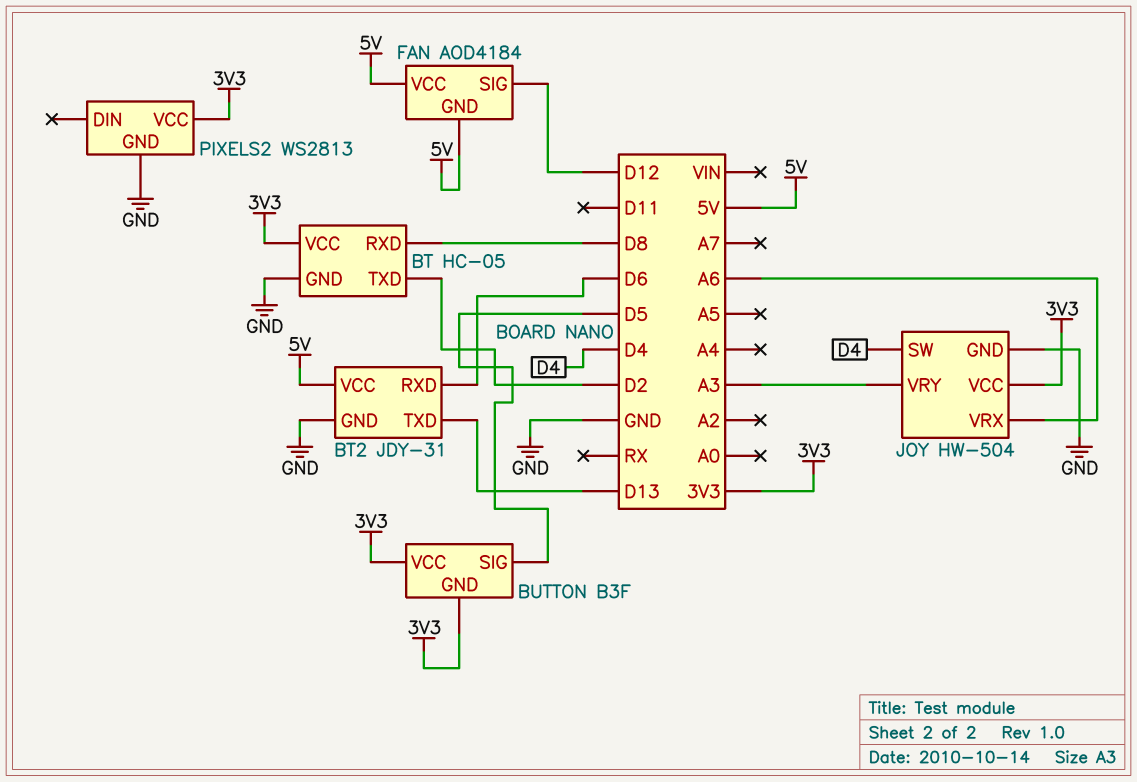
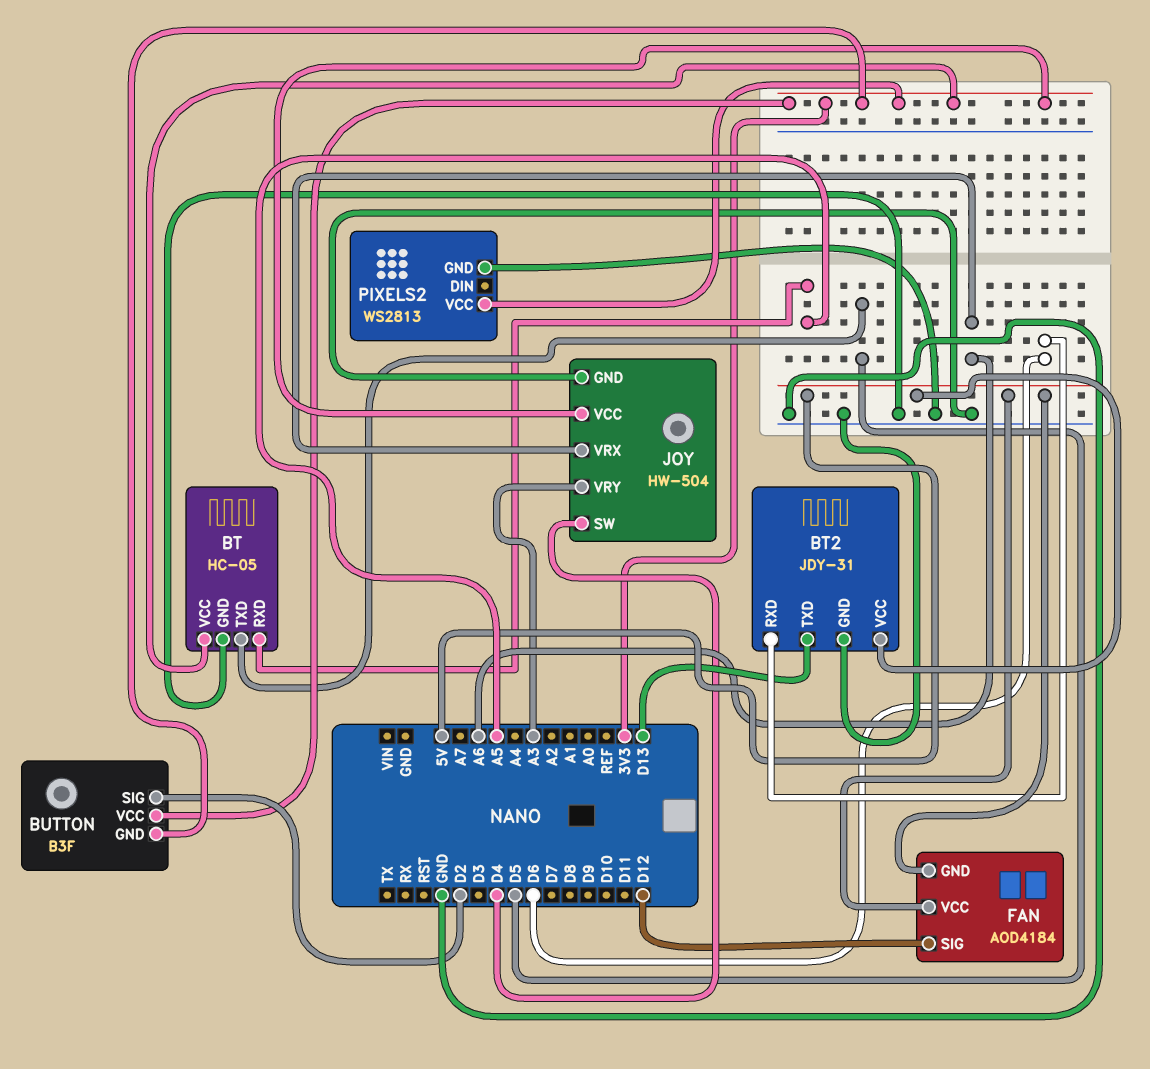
BT pin RXD: D8 -> A5
BT pin TXD: D2 -> D5
BUTTON pin SIG: D5 -> D2

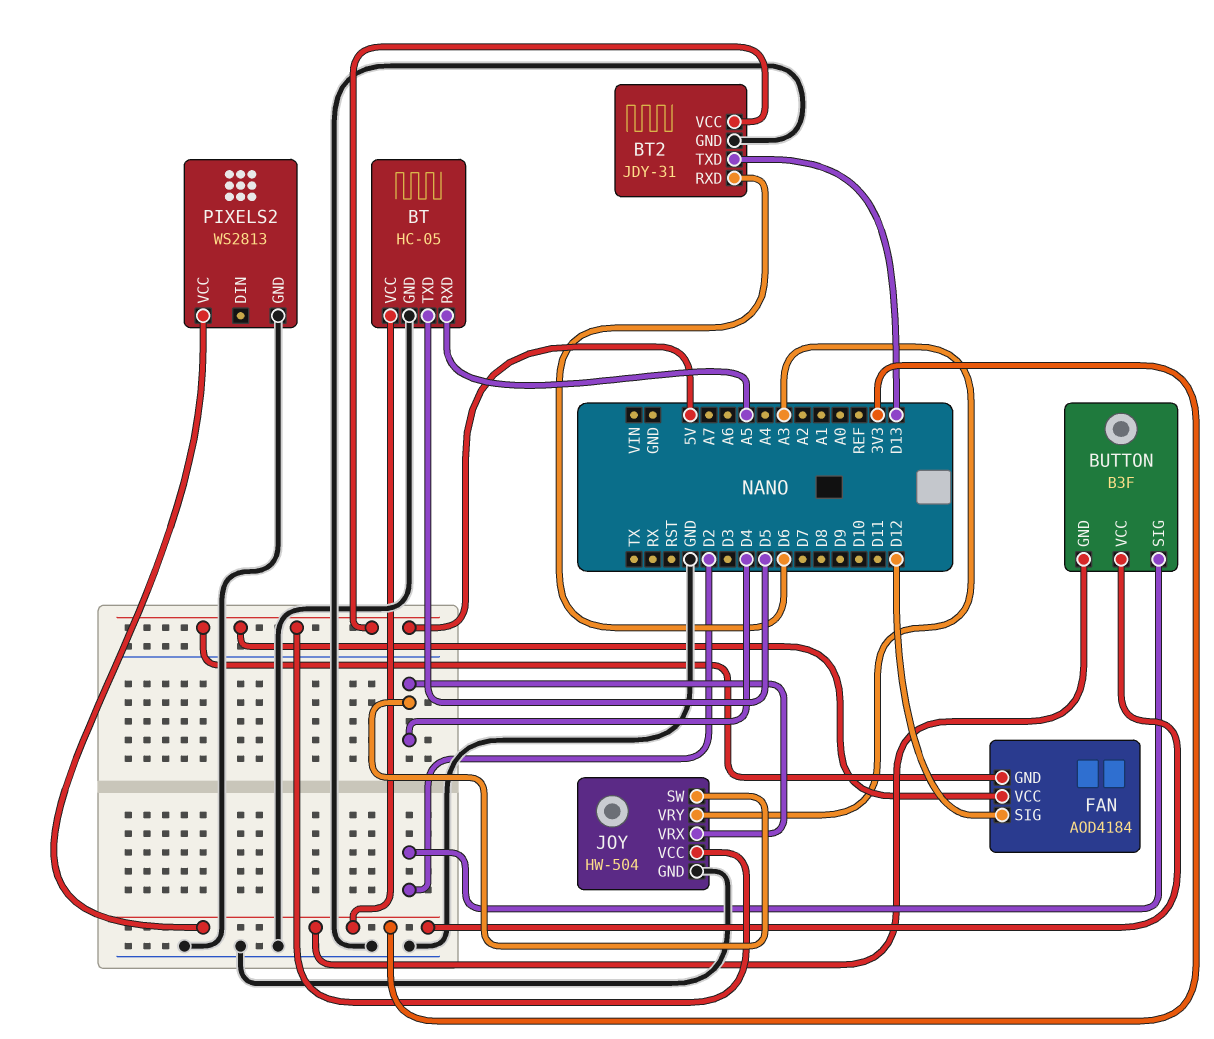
JOY pin VCC: 3V3 -> 5V
JOY pin VRX: A6 -> D4

